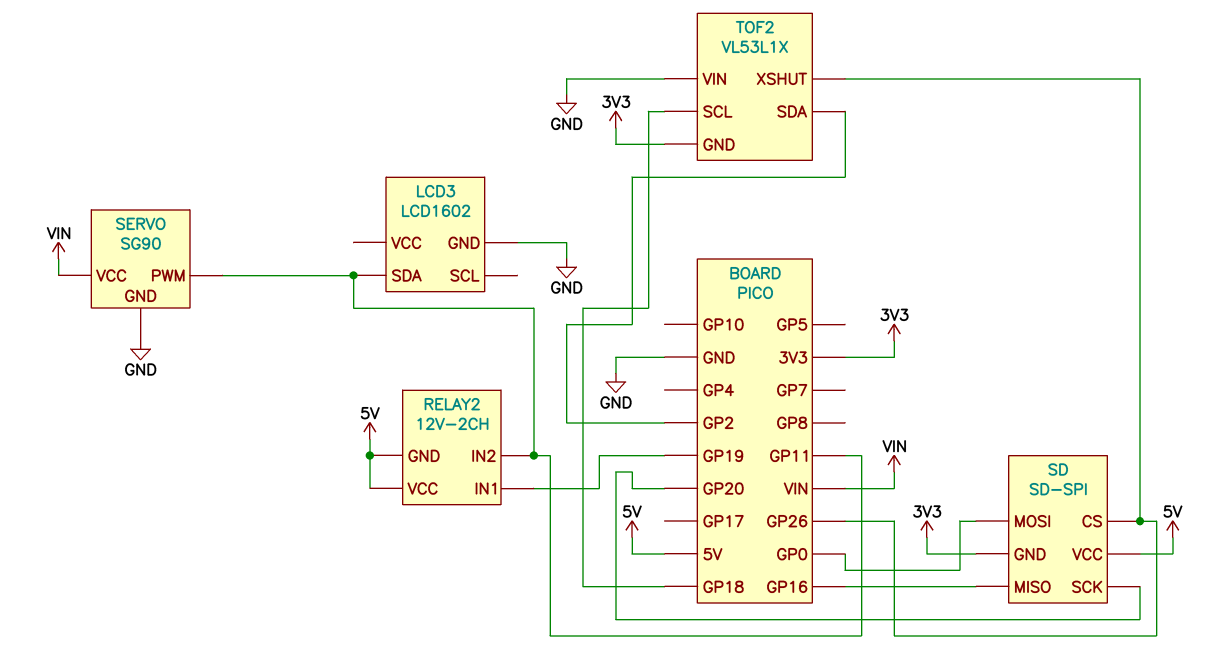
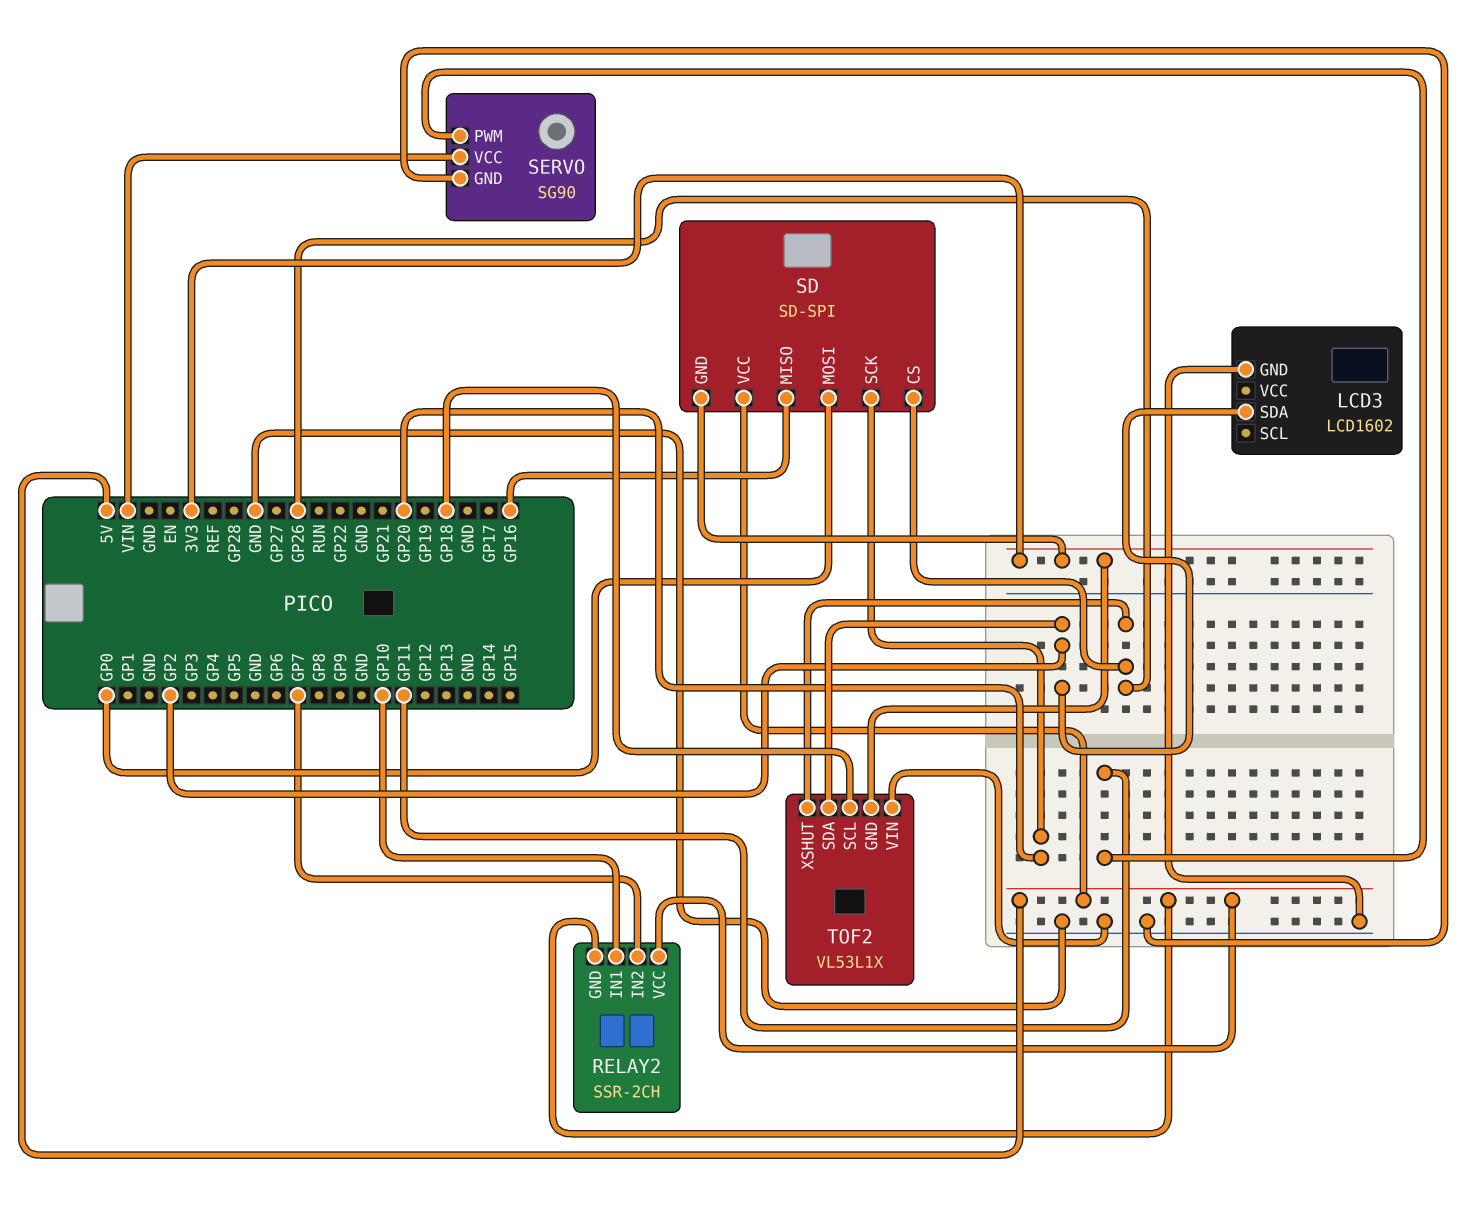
LCD3 pin SDA: GP11 -> GP2
RELAY2: 12V-2CH -> SSR-2CH
RELAY2 pin IN1: GP19 -> GP10
RELAY2 pin IN2: GP11 -> GP7

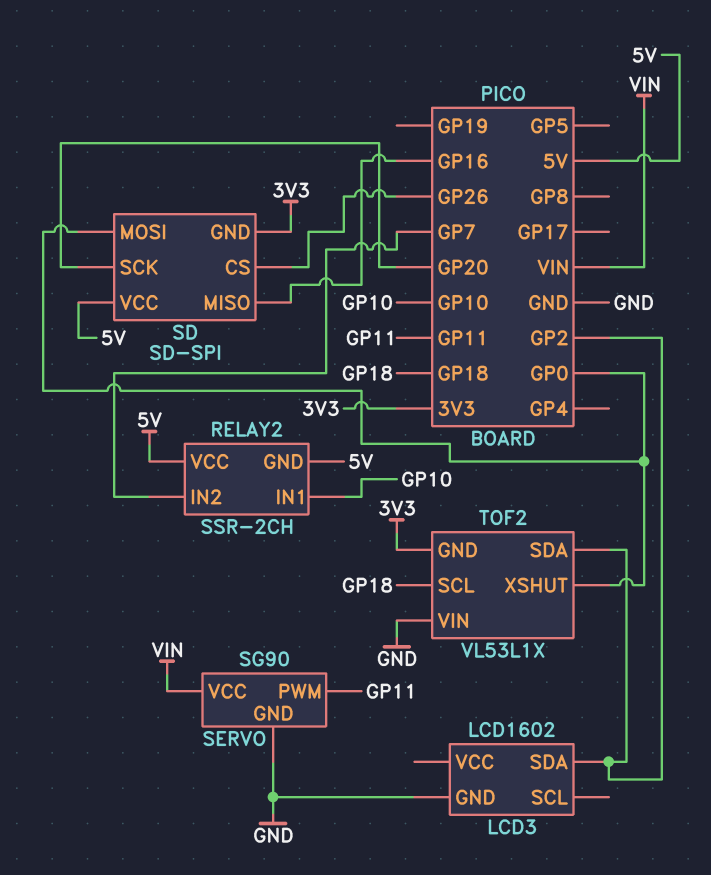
TOF2 pin XSHUT: GP26 -> GP0

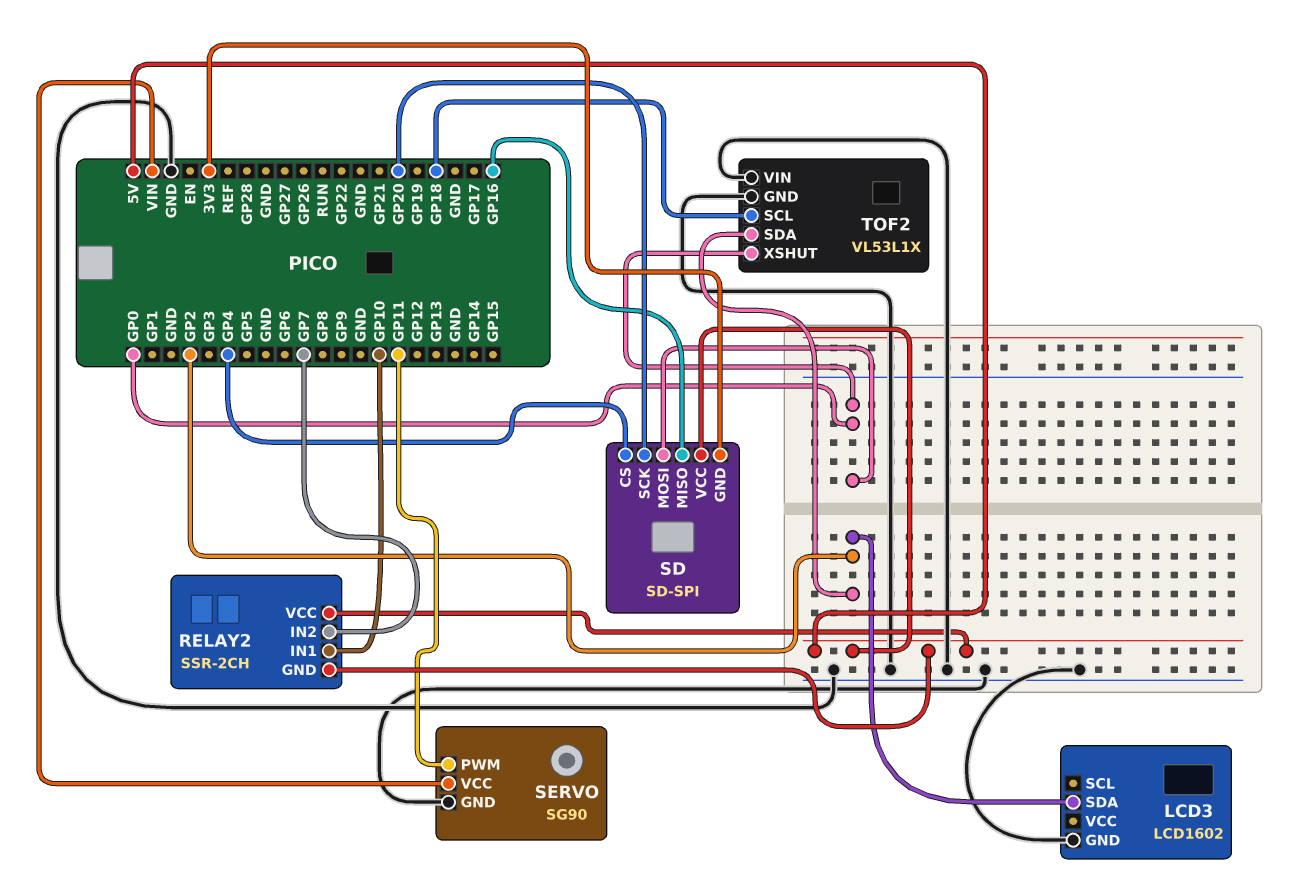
SD pin CS: GP26 -> GP4
TOF2 pin GND: 3V3 -> GND

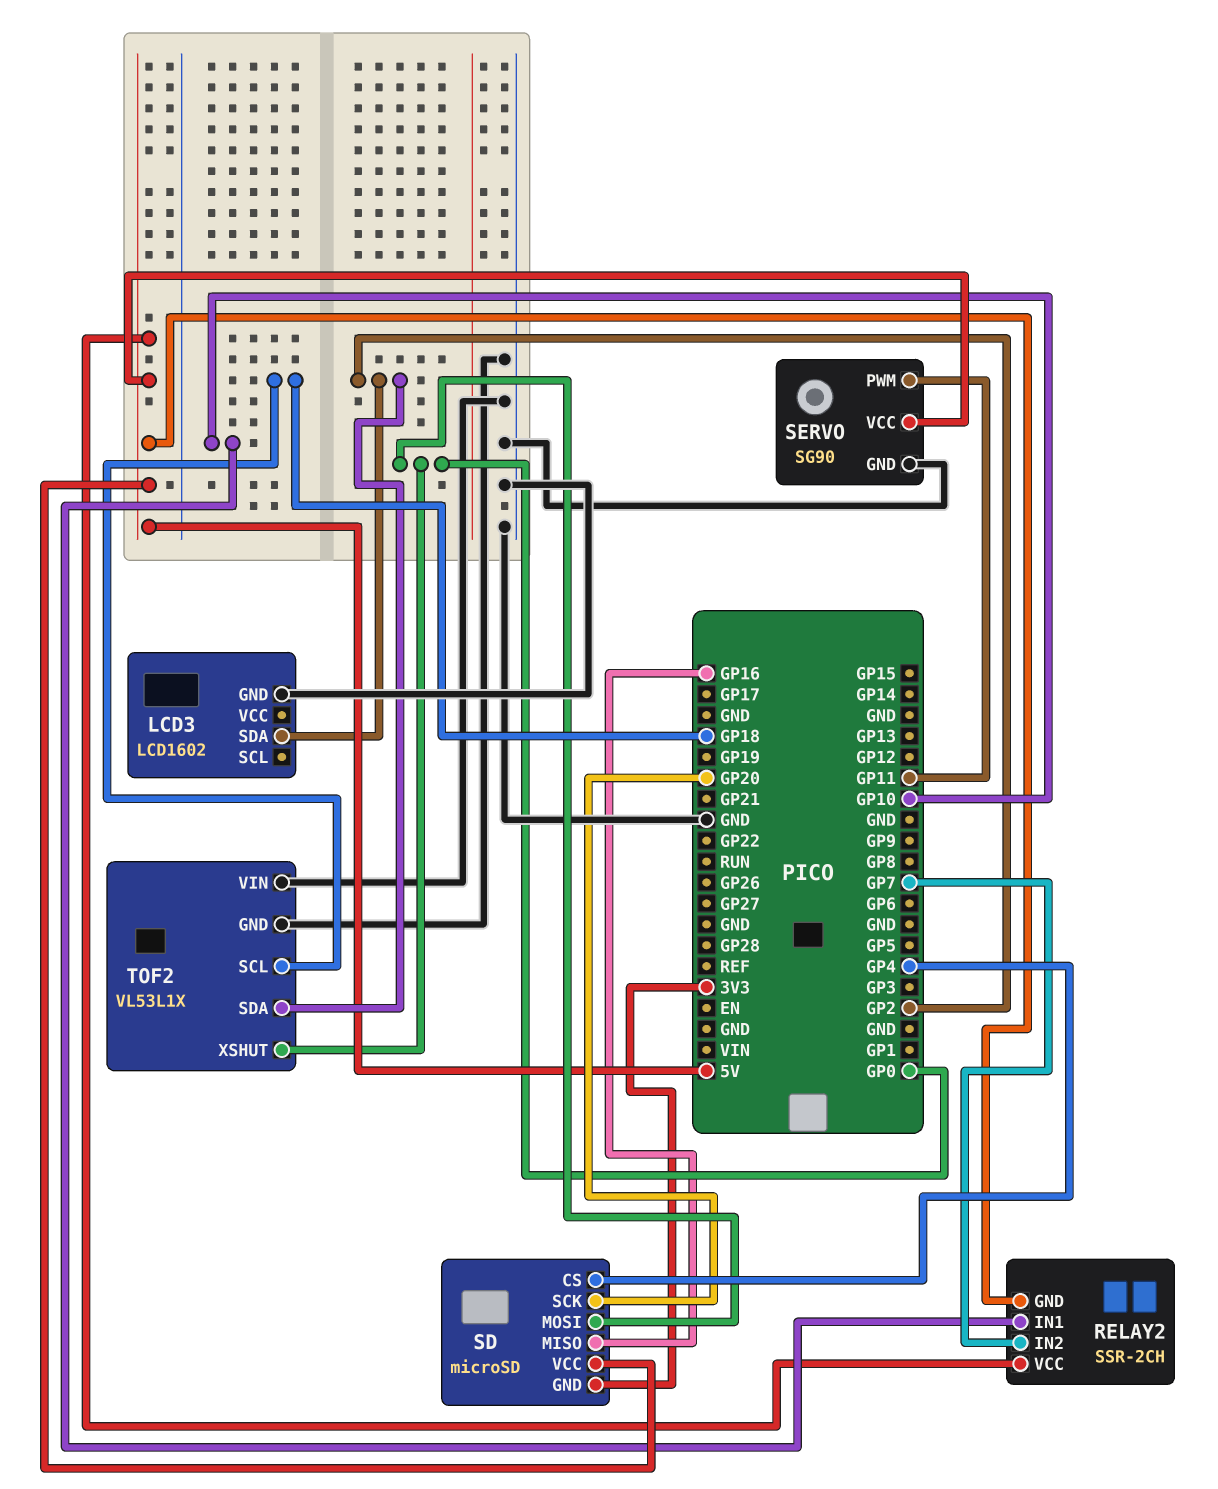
SD: SD-SPI -> microSD
SERVO pin VCC: VIN -> 5V

